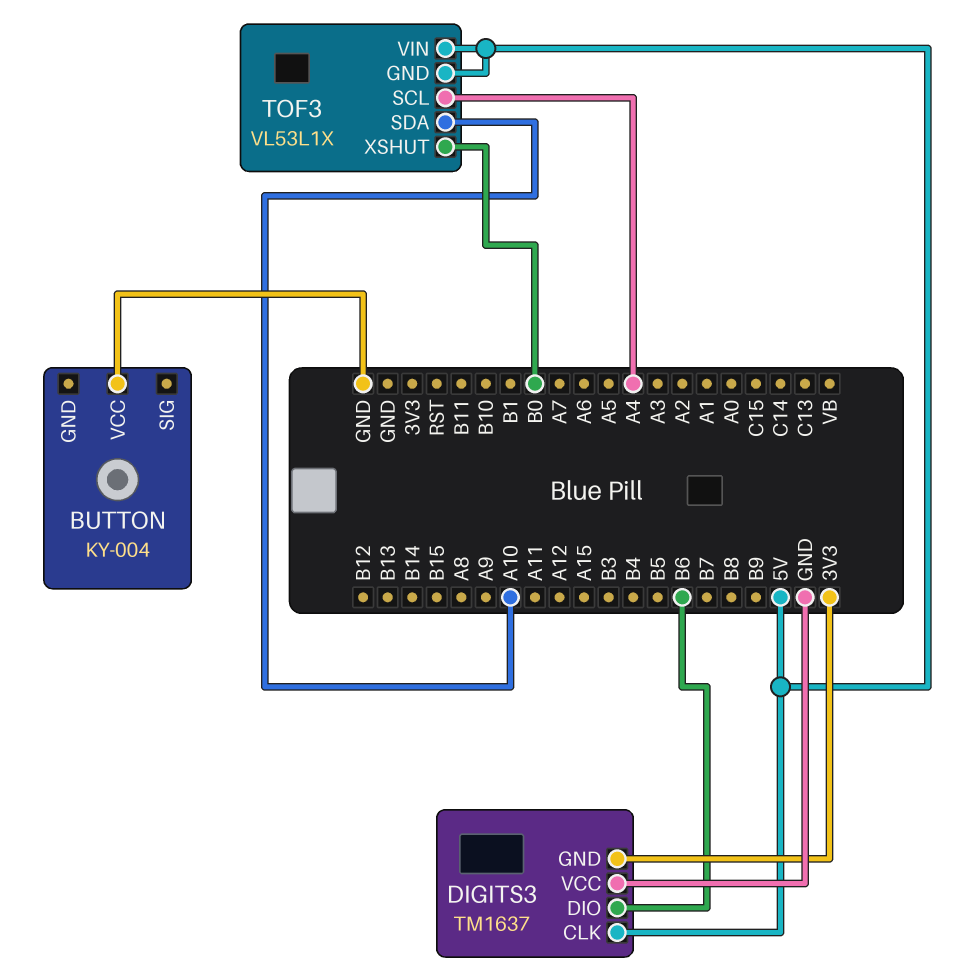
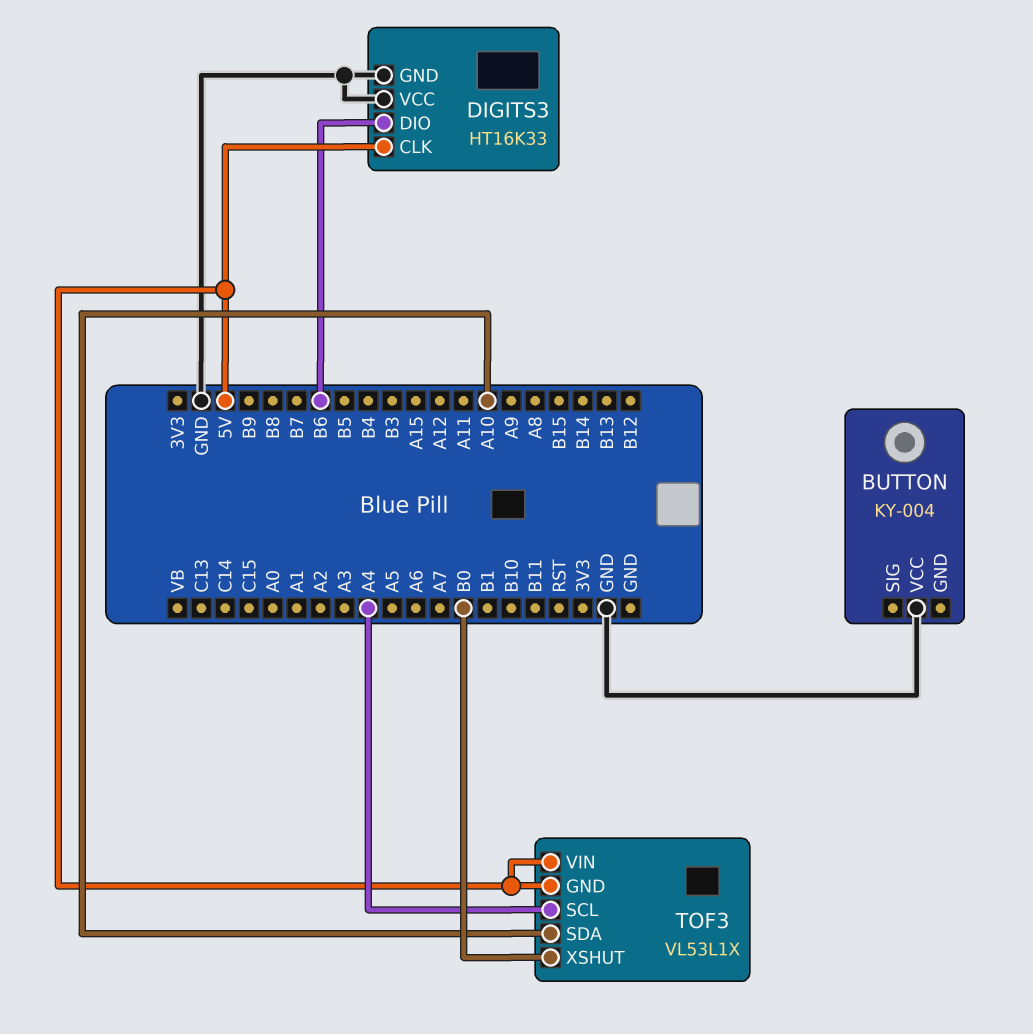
DIGITS3: TM1637 -> HT16K33
DIGITS3 pin GND: 3V3 -> GND

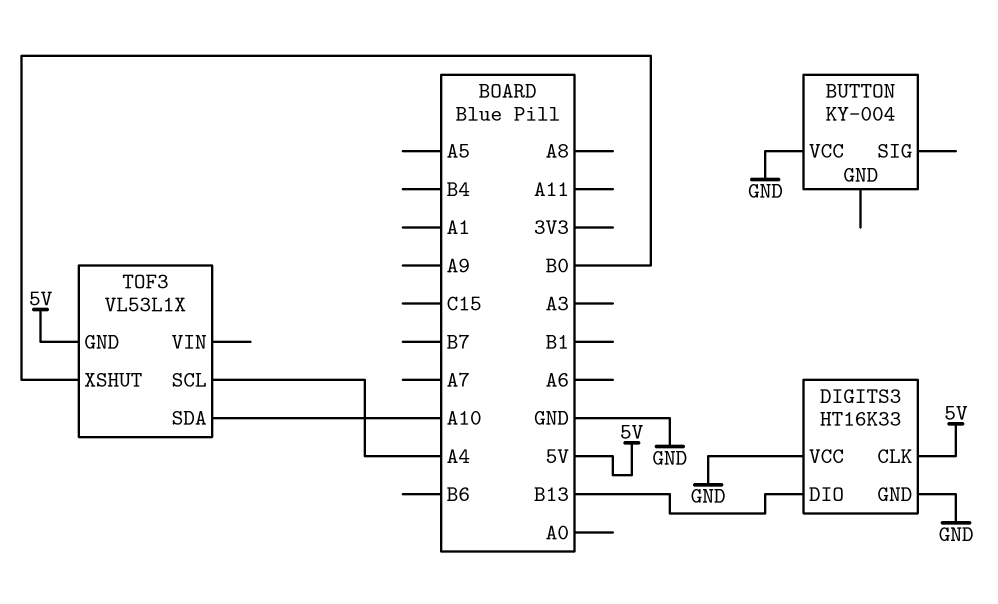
DIGITS3 pin DIO: B6 -> B13
TOF3 pin VIN: 5V -> none

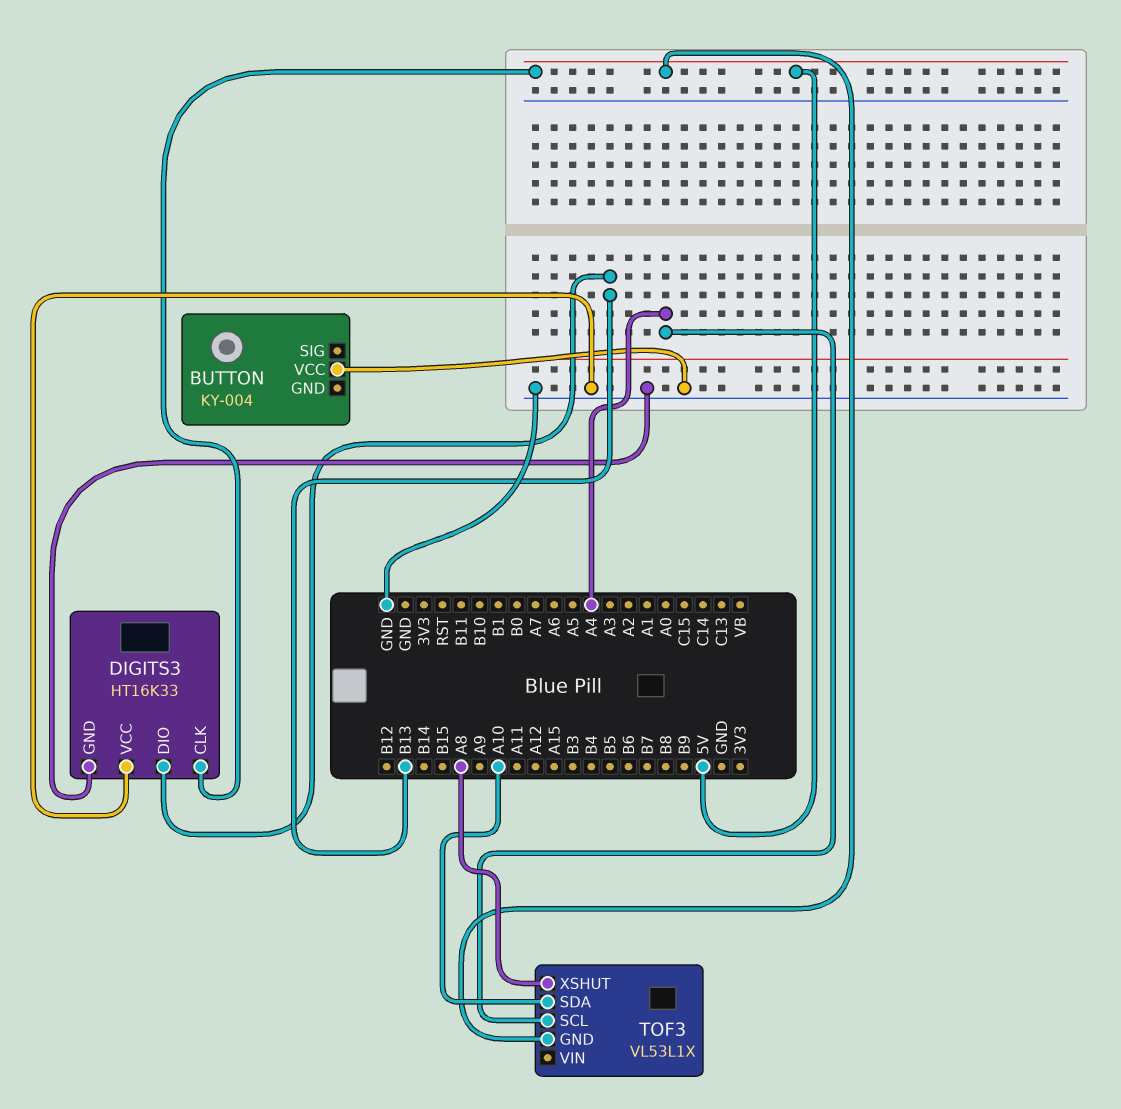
TOF3 pin XSHUT: B0 -> A8

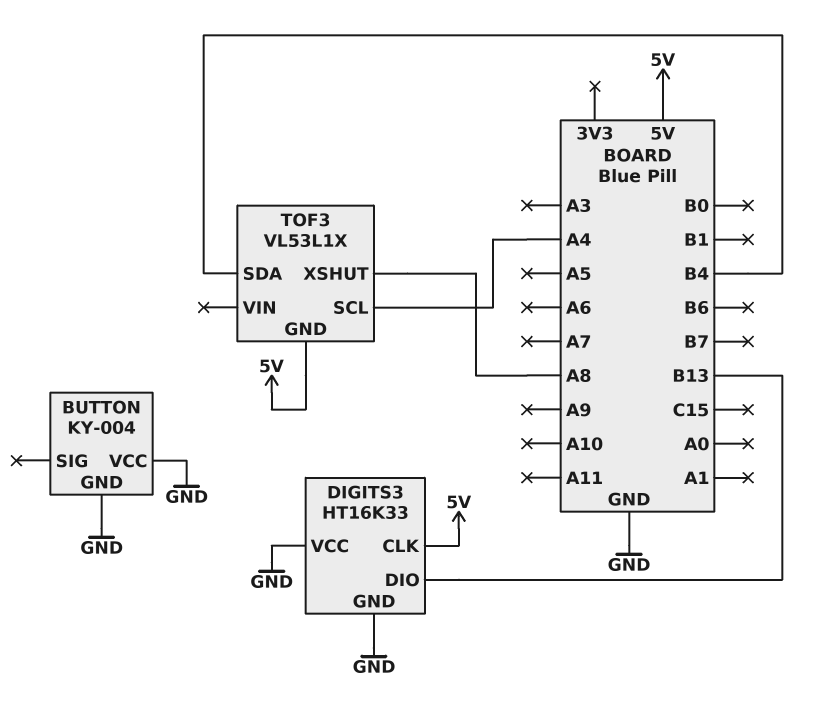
BUTTON pin GND: none -> GND
TOF3 pin SDA: A10 -> B4

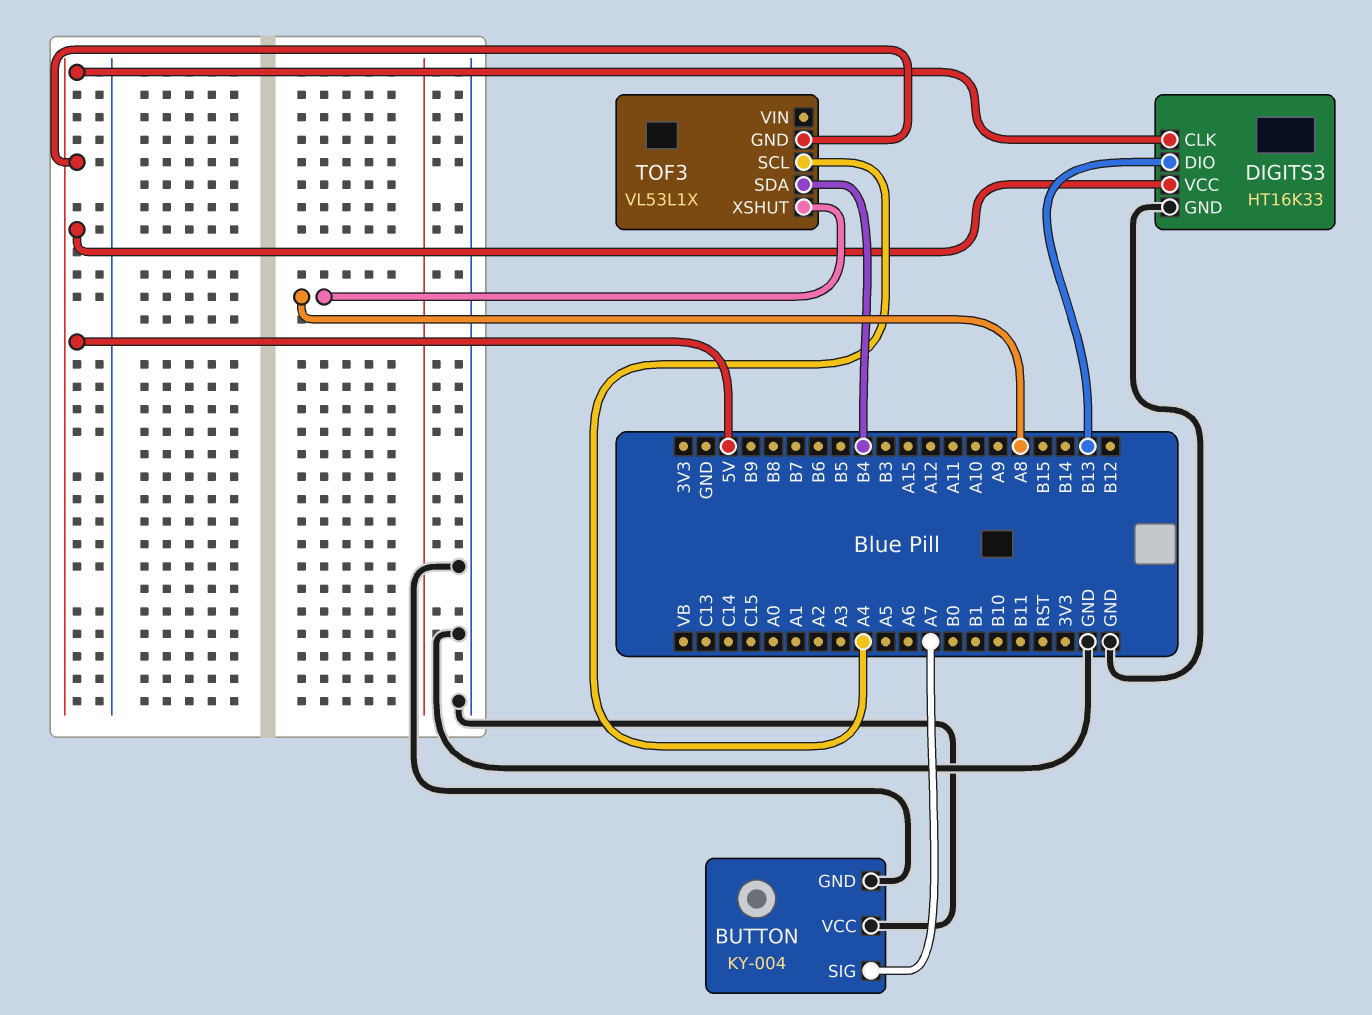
BUTTON pin SIG: none -> A7
DIGITS3 pin VCC: GND -> 5V

